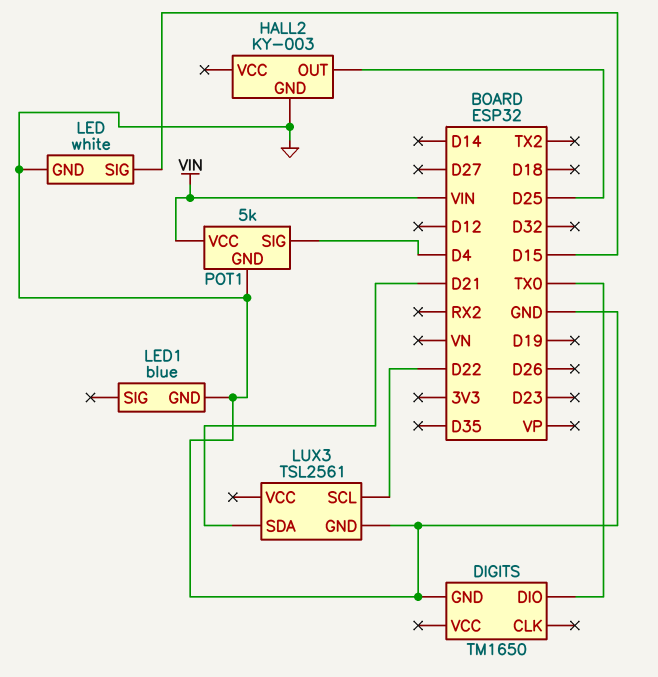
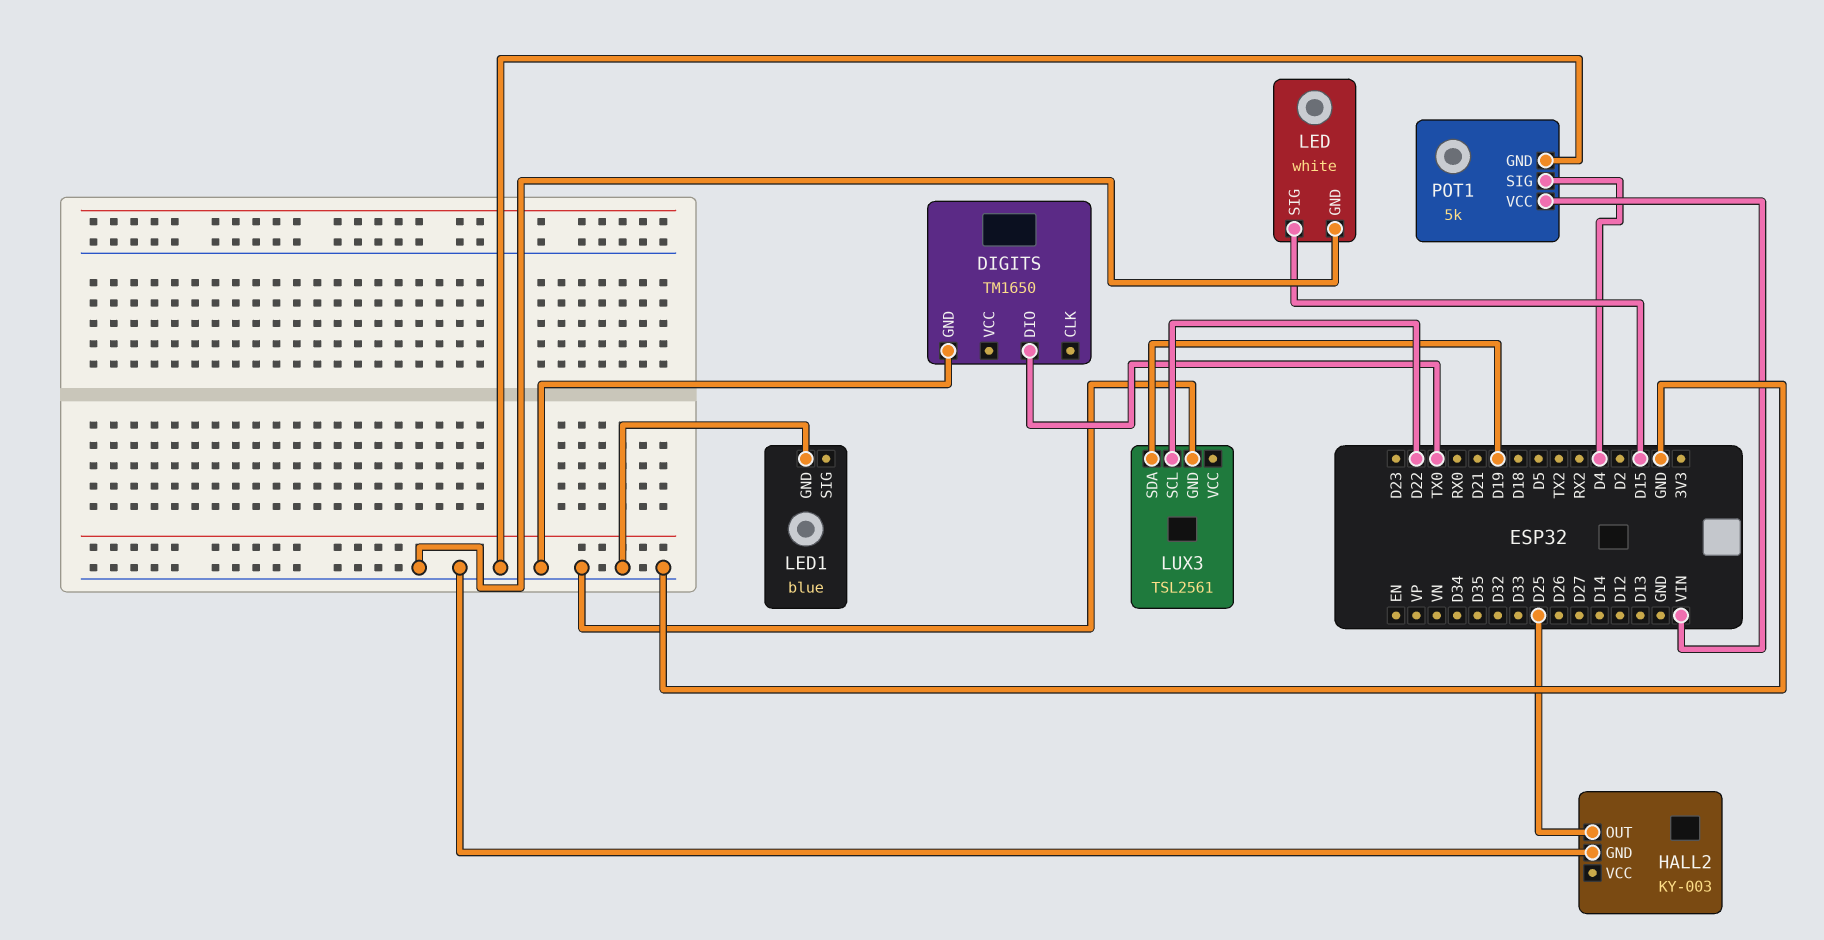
LUX3 pin SDA: D21 -> D19

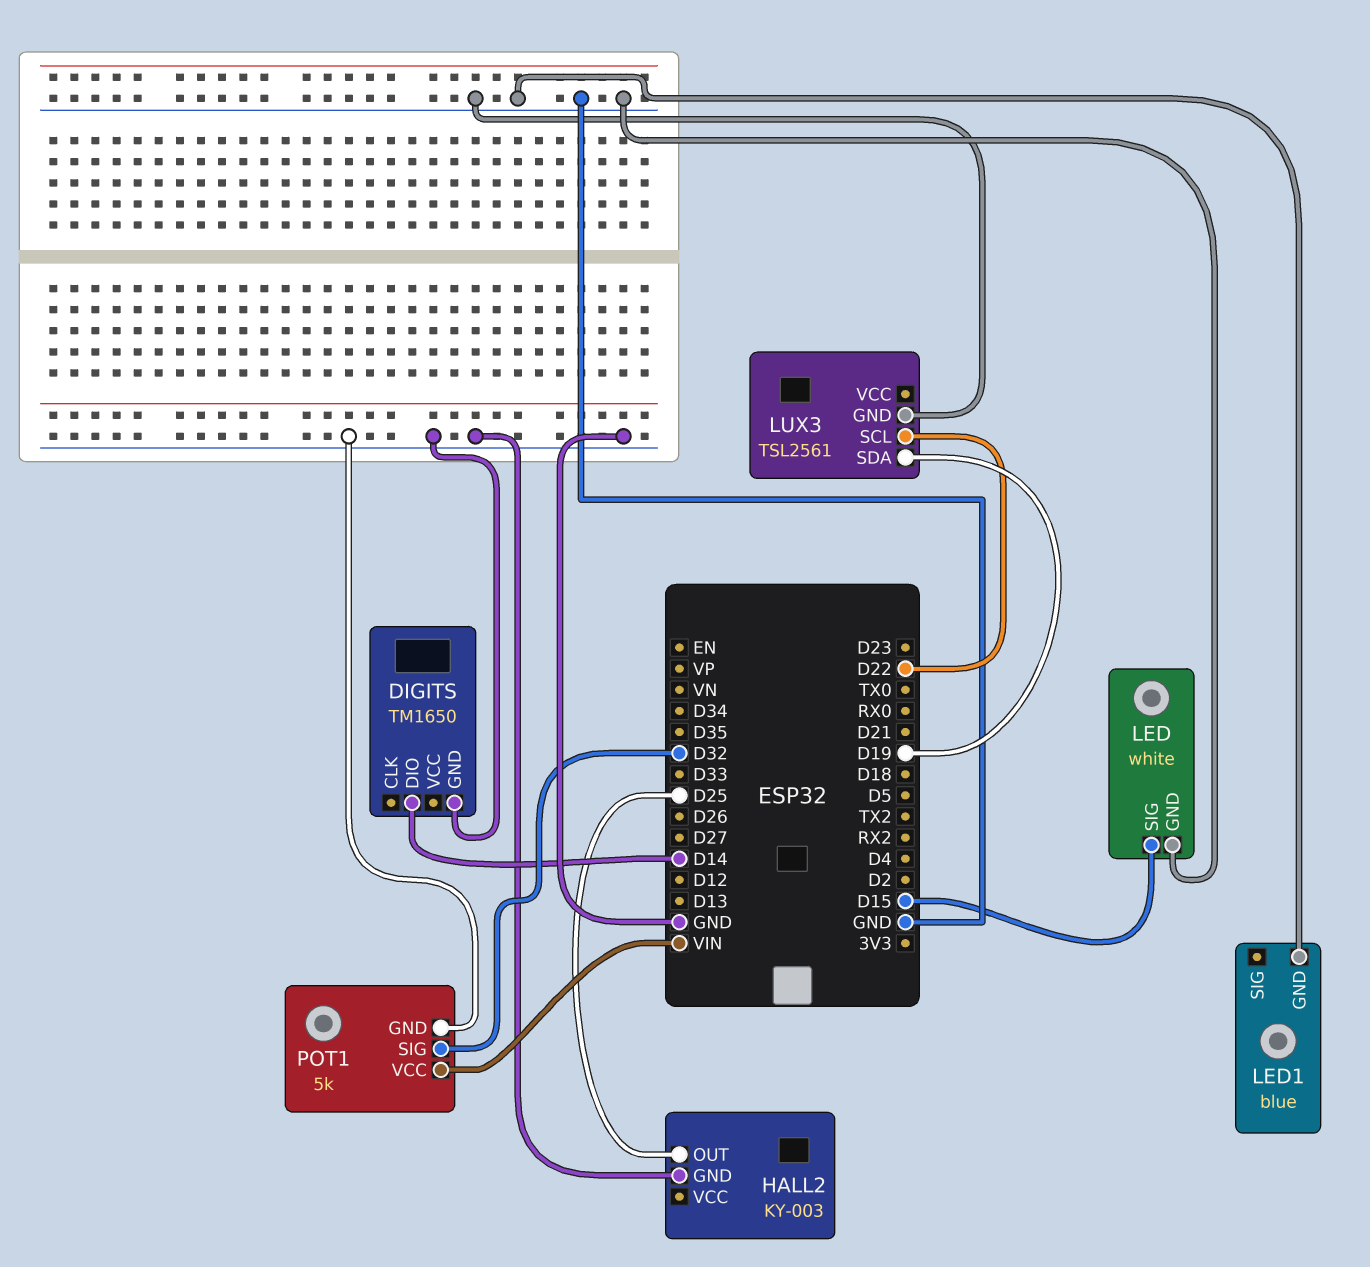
DIGITS pin DIO: TX0 -> D14
POT1 pin SIG: D4 -> D32

